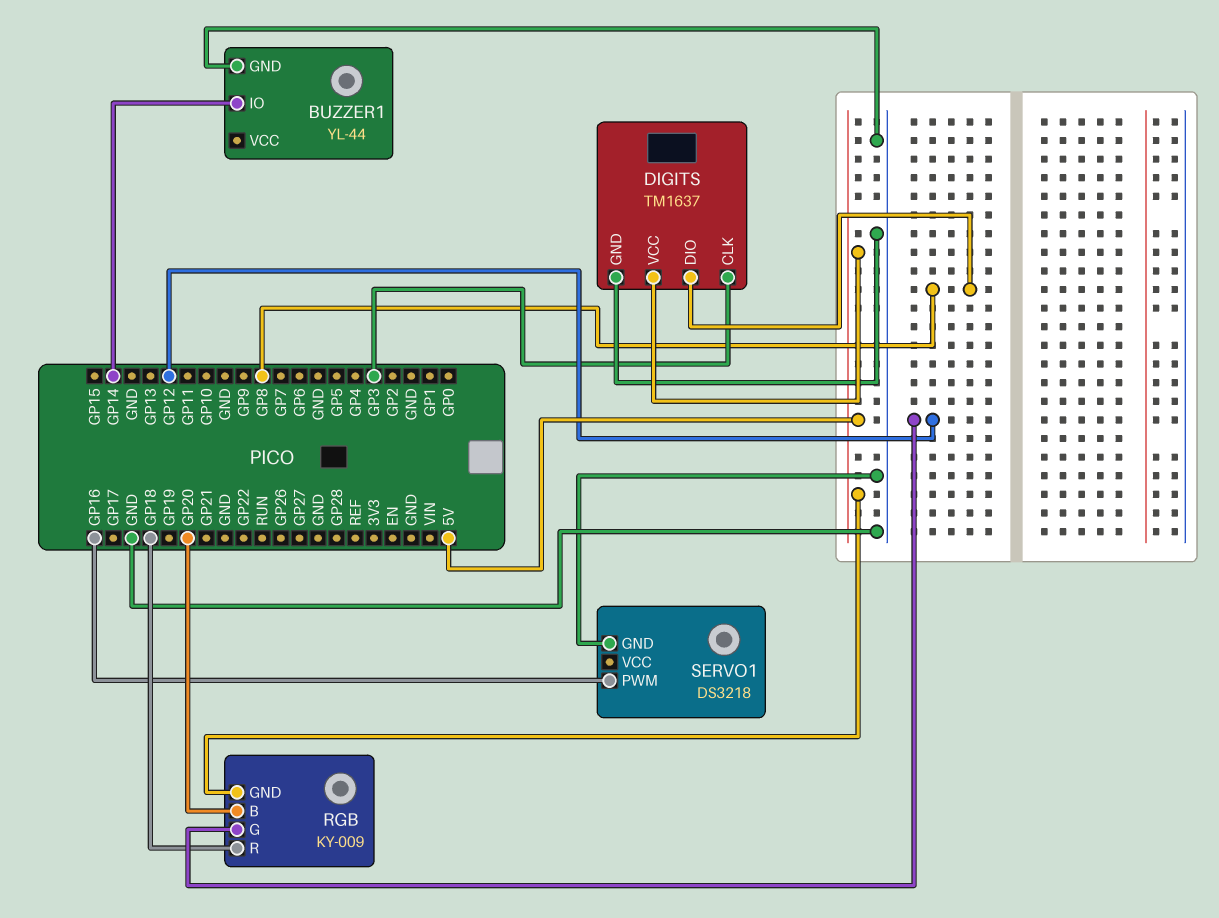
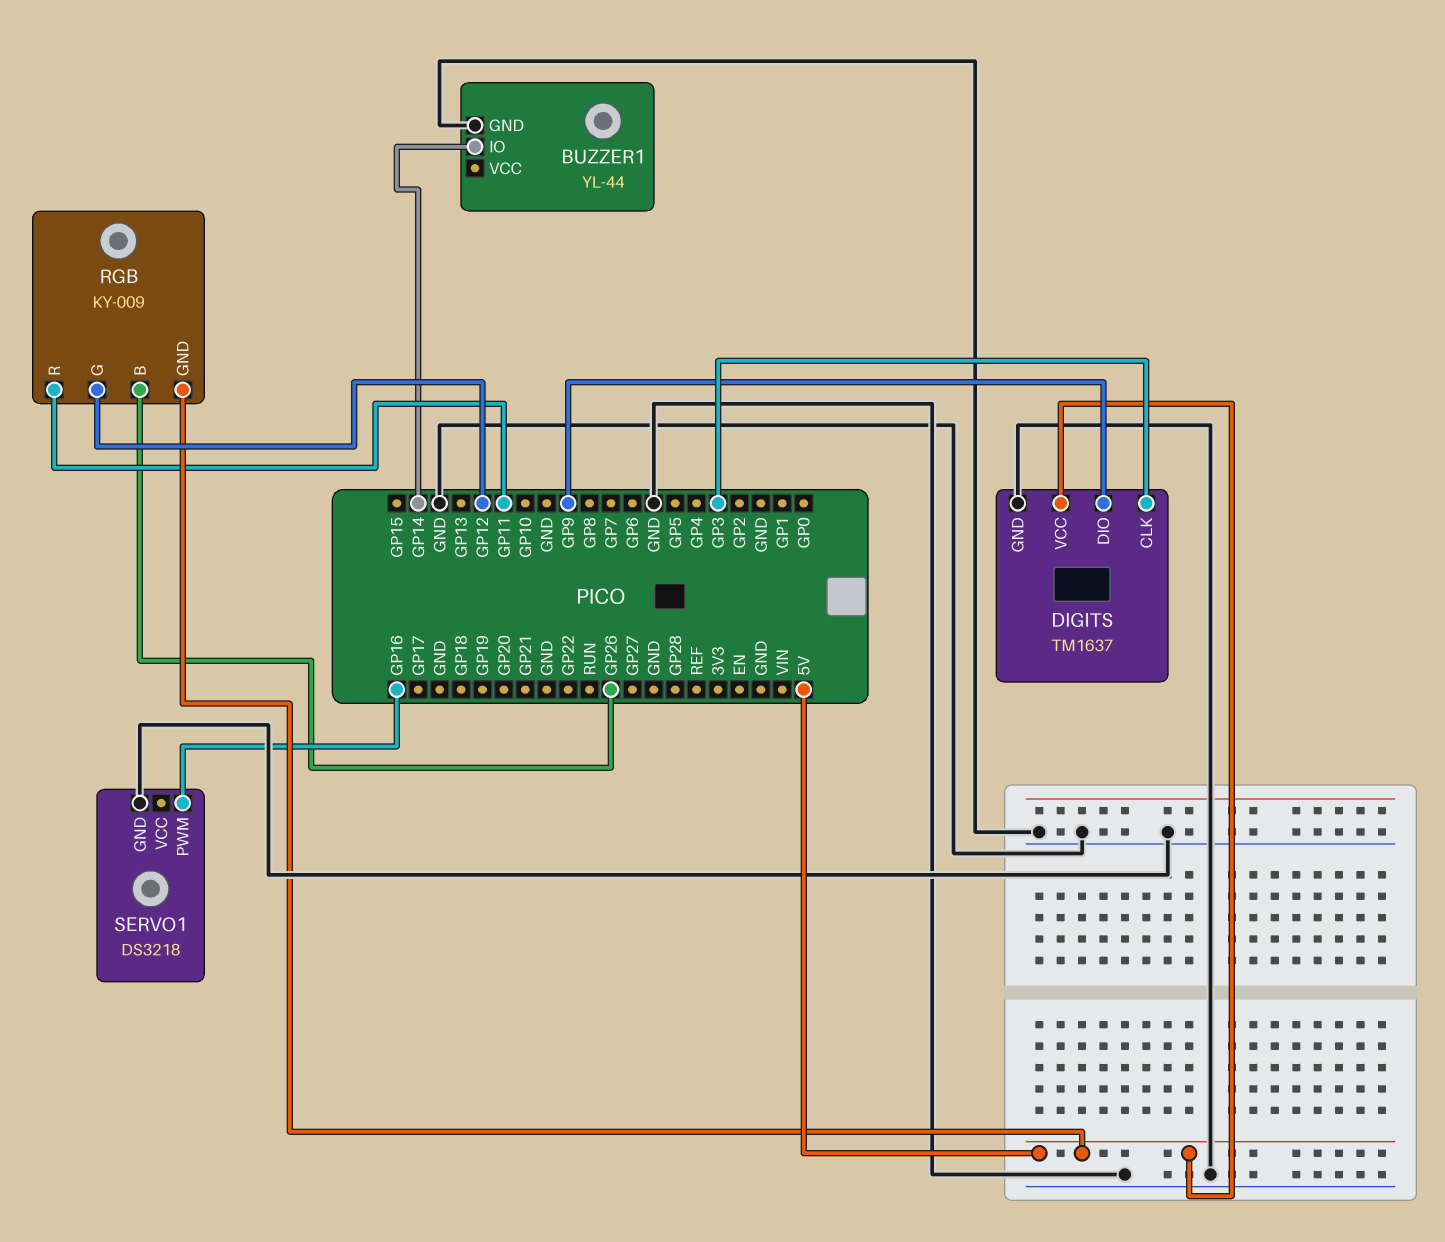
DIGITS pin DIO: GP8 -> GP9
RGB pin B: GP20 -> GP26
RGB pin R: GP18 -> GP11

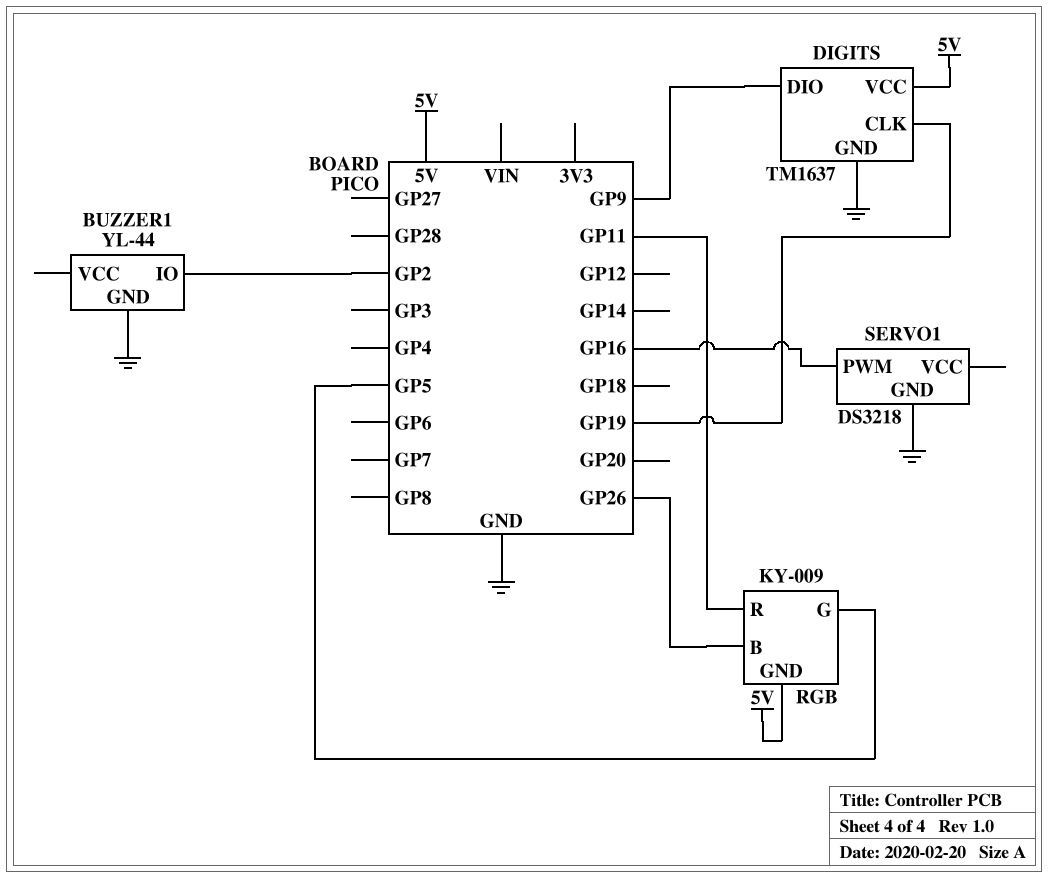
BUZZER1 pin IO: GP14 -> GP2
DIGITS pin CLK: GP3 -> GP19
RGB pin G: GP12 -> GP5

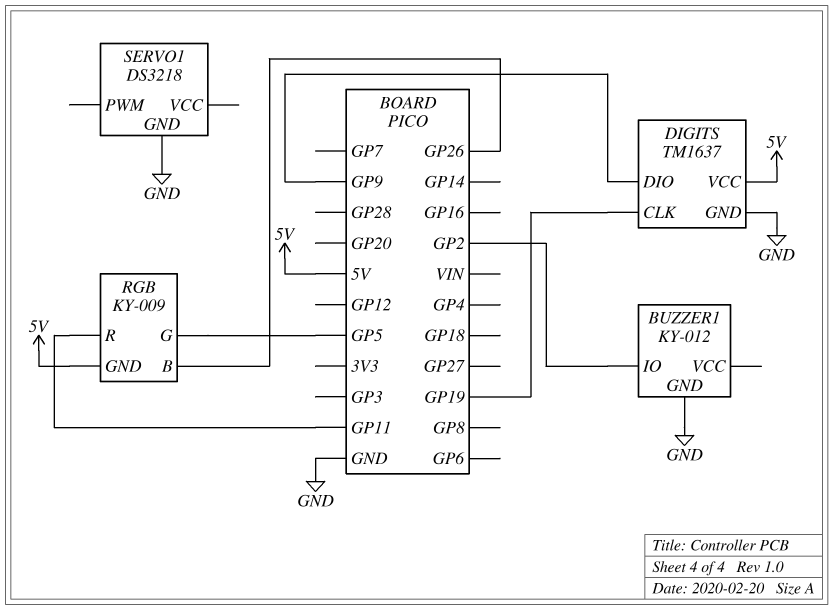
BUZZER1: YL-44 -> KY-012
SERVO1 pin PWM: GP16 -> none

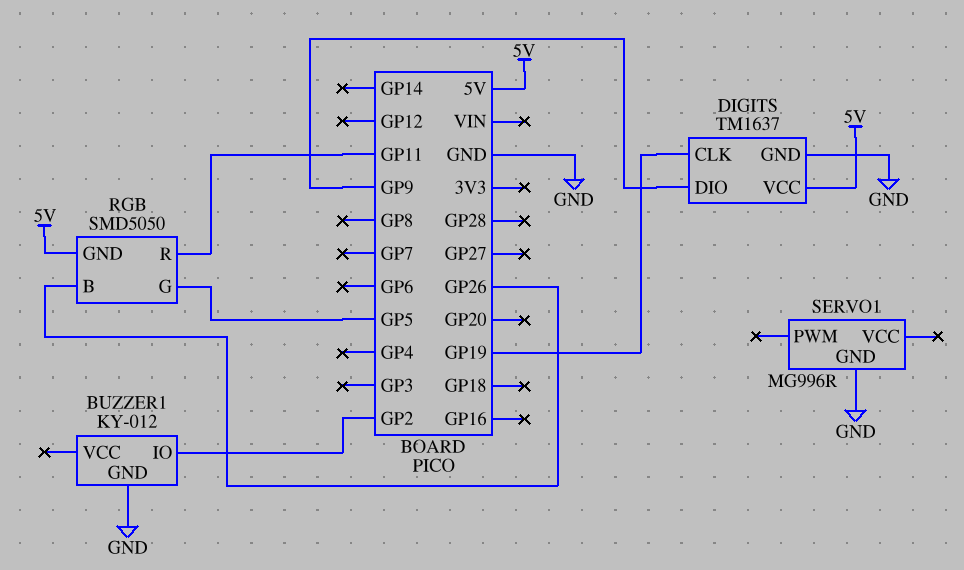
RGB: KY-009 -> SMD5050
SERVO1: DS3218 -> MG996R

